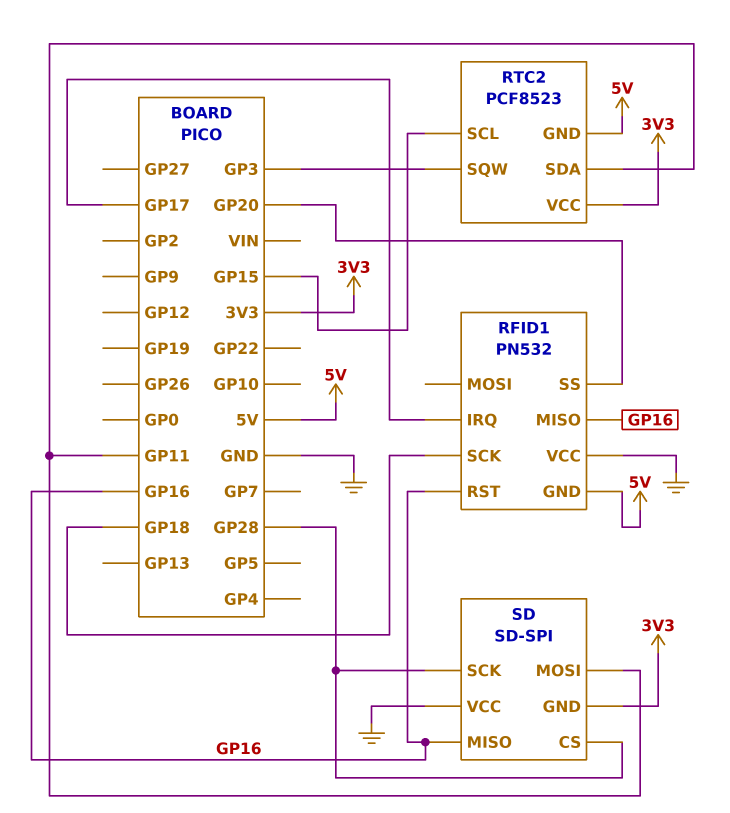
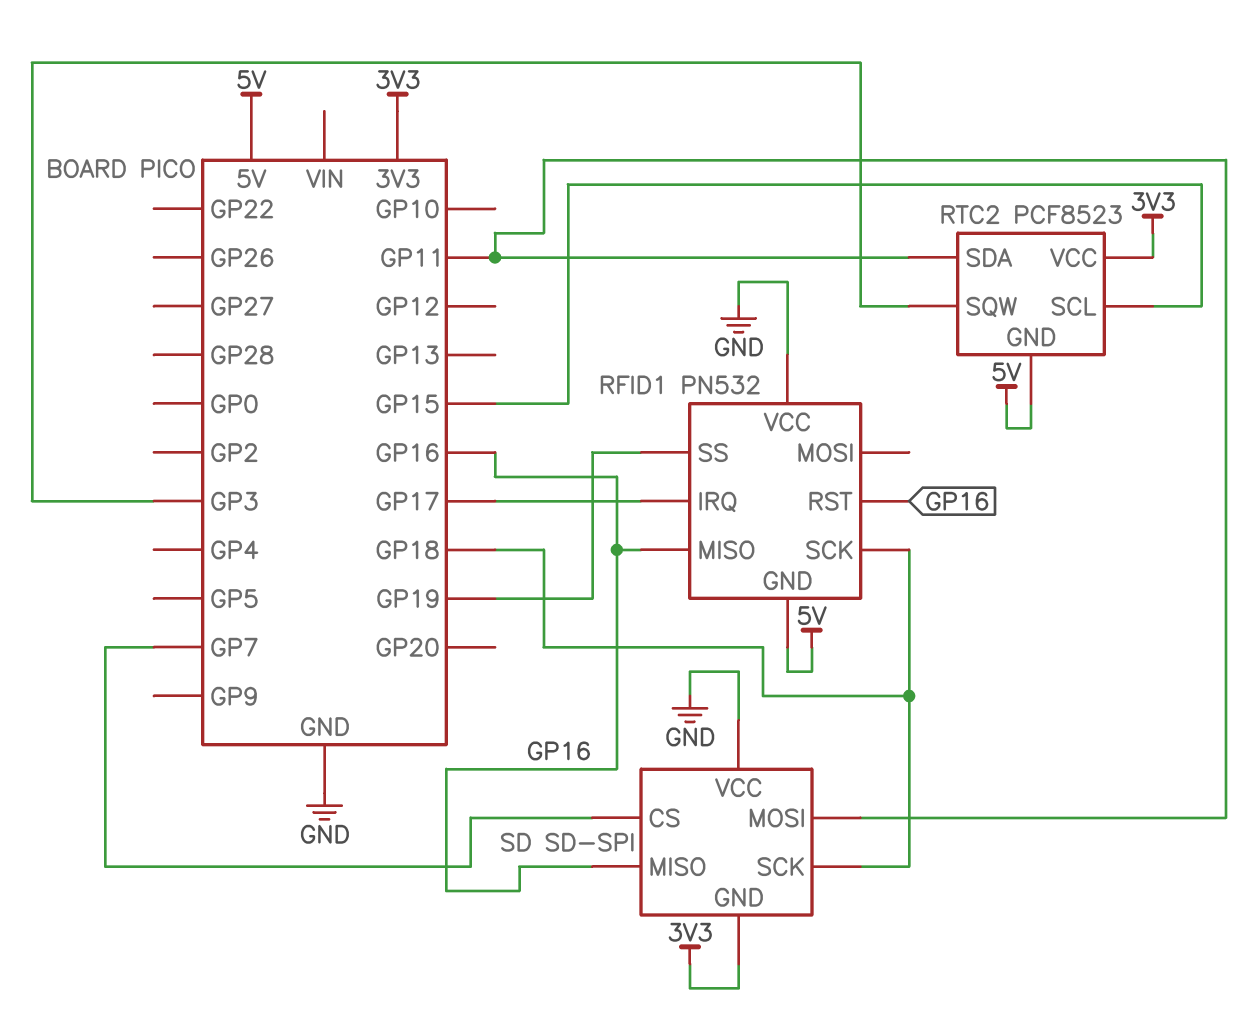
RFID1 pin SS: GP20 -> GP19
SD pin CS: GP28 -> GP7
SD pin SCK: GP28 -> GP18

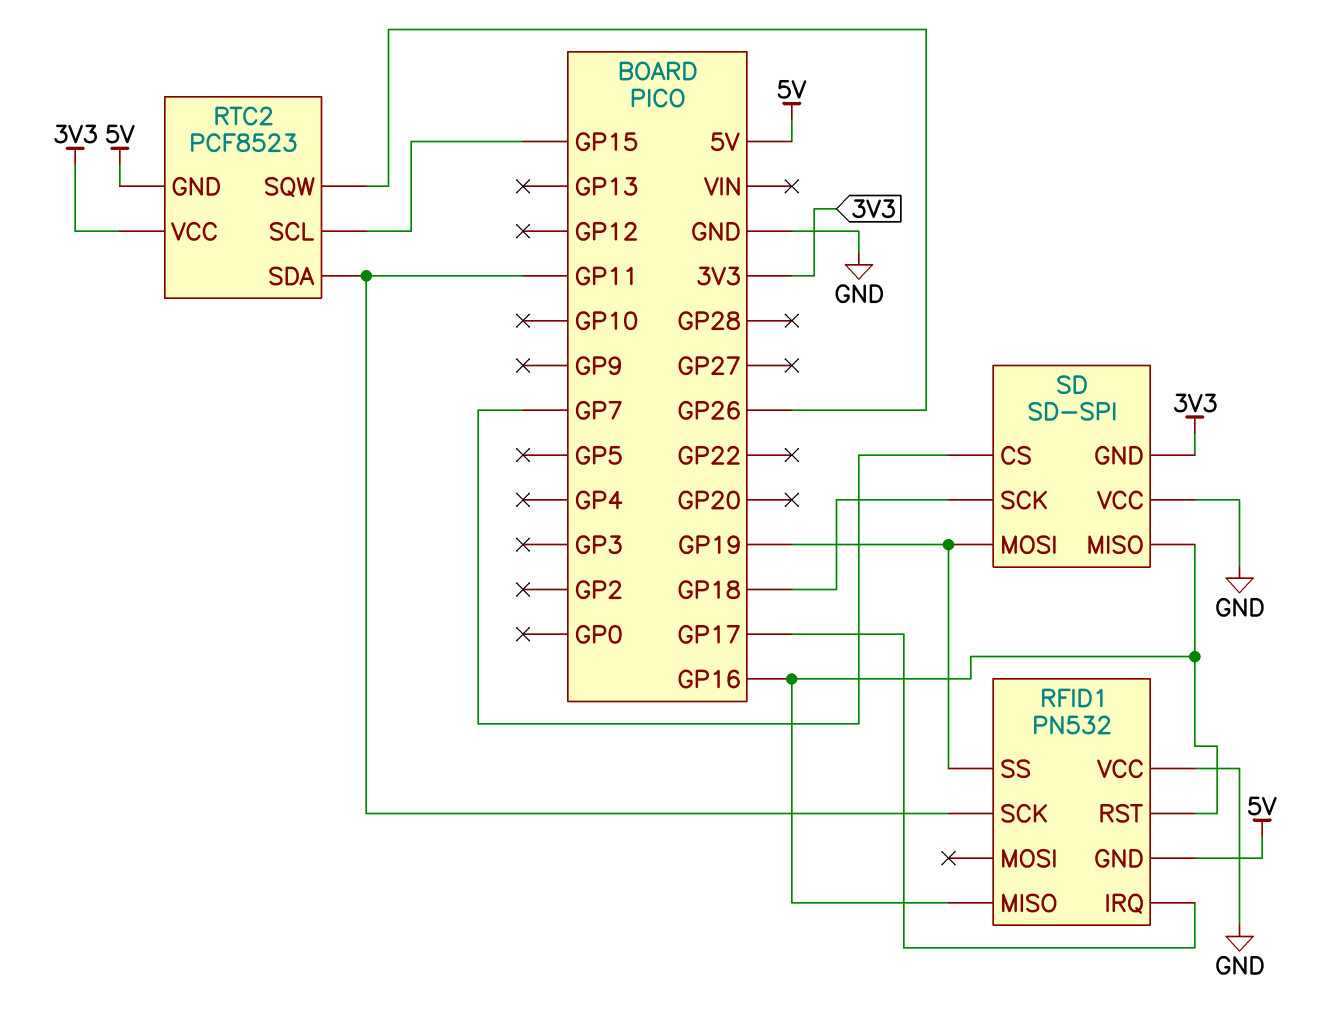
RFID1 pin SCK: GP18 -> GP11
RTC2 pin SQW: GP3 -> GP26
SD pin MOSI: GP11 -> GP19

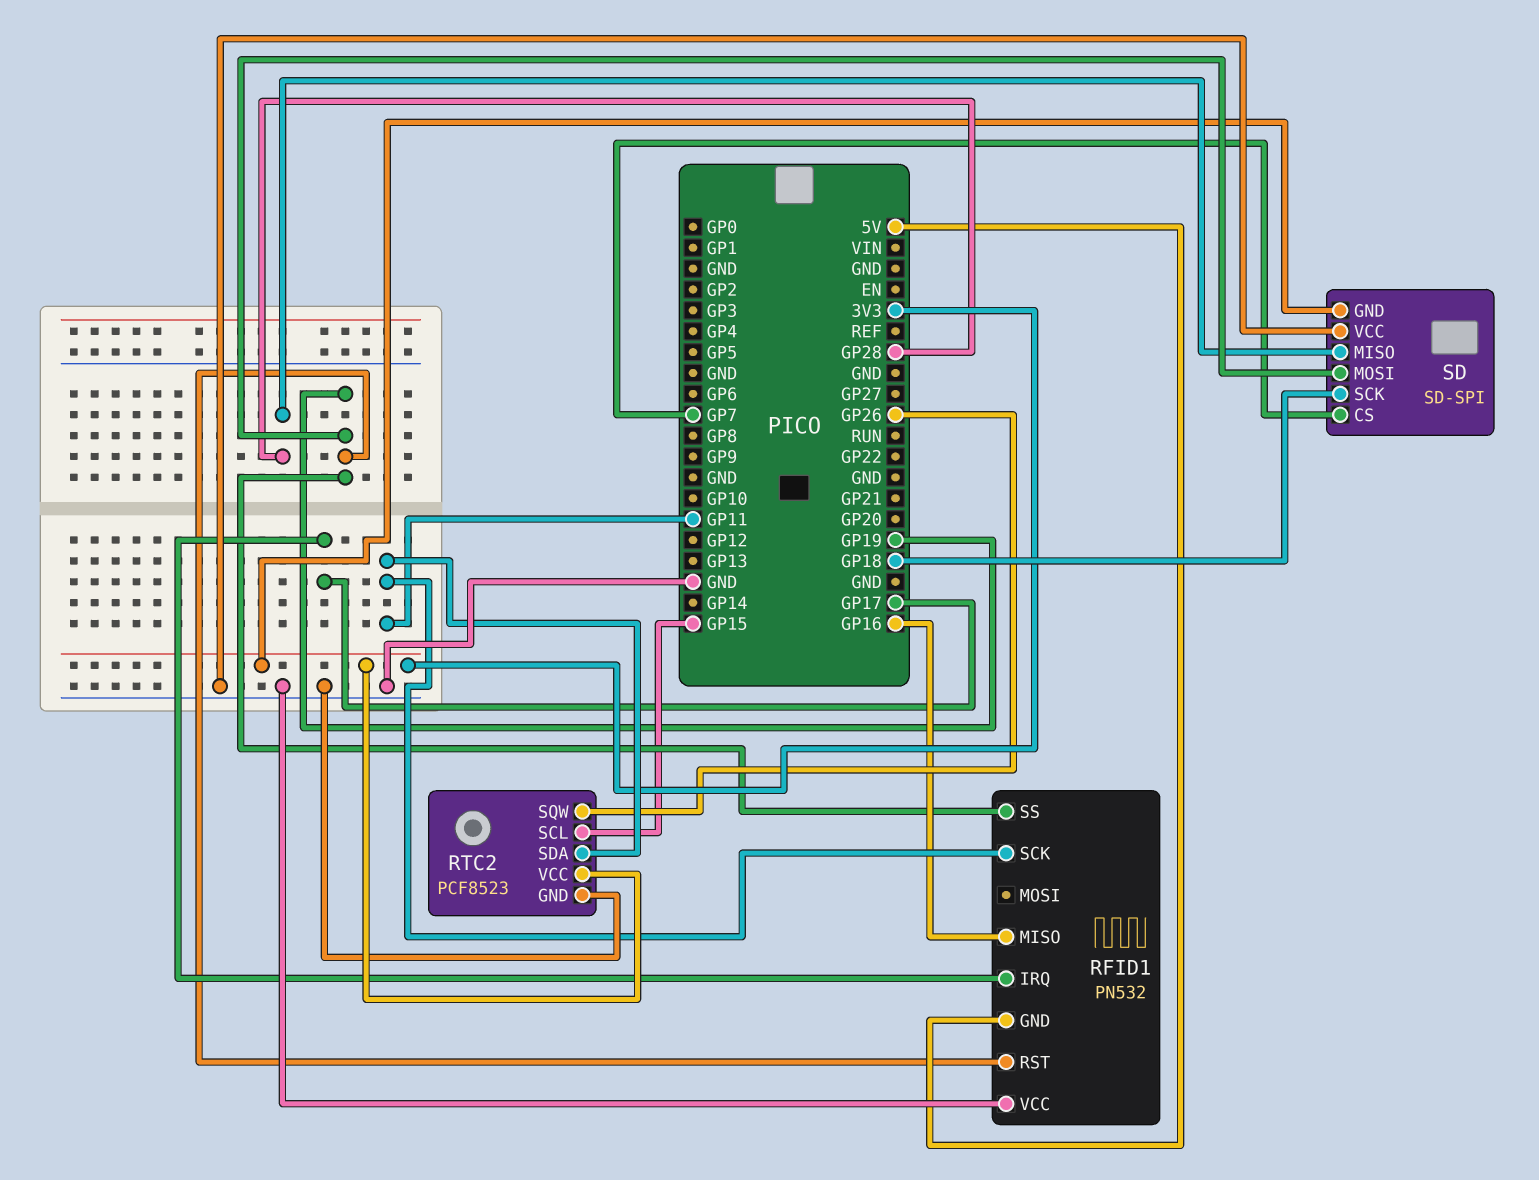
RFID1 pin RST: GP16 -> GP19
RTC2 pin GND: 5V -> GND
SD pin MISO: GP16 -> GP28

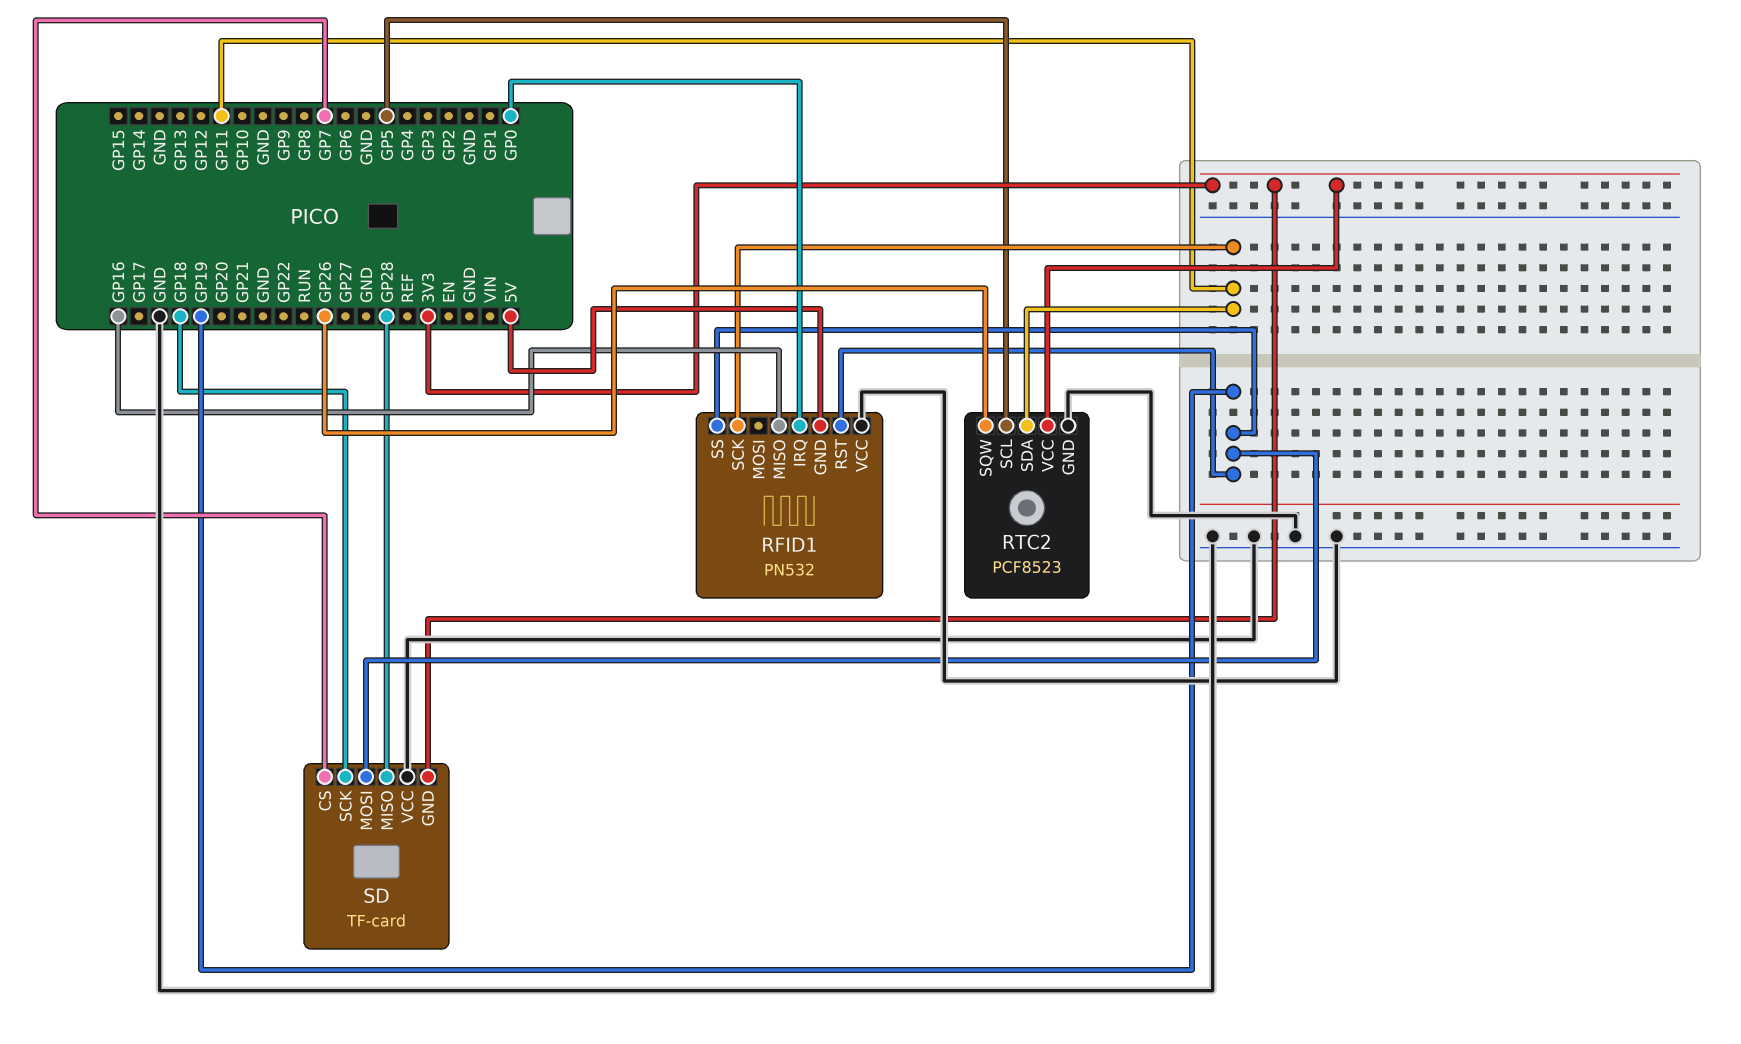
RFID1 pin IRQ: GP17 -> GP0
RTC2 pin SCL: GP15 -> GP5
SD: SD-SPI -> TF-card

